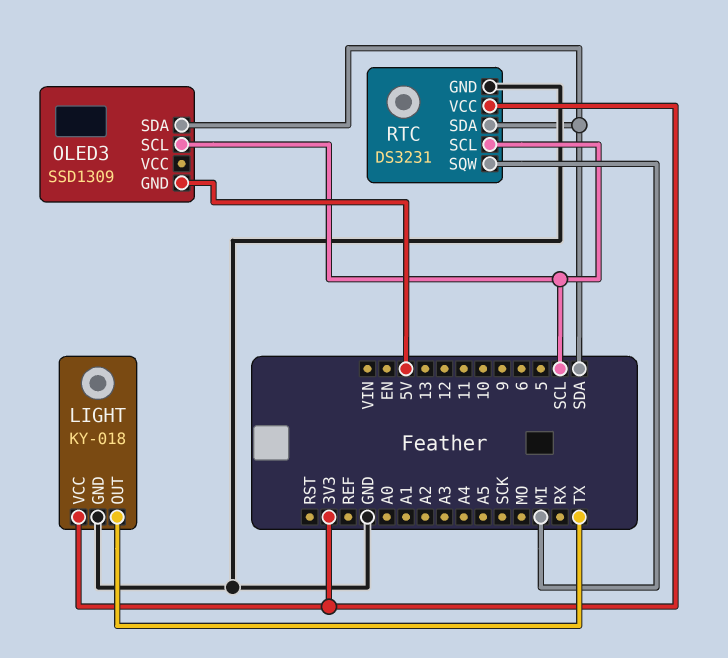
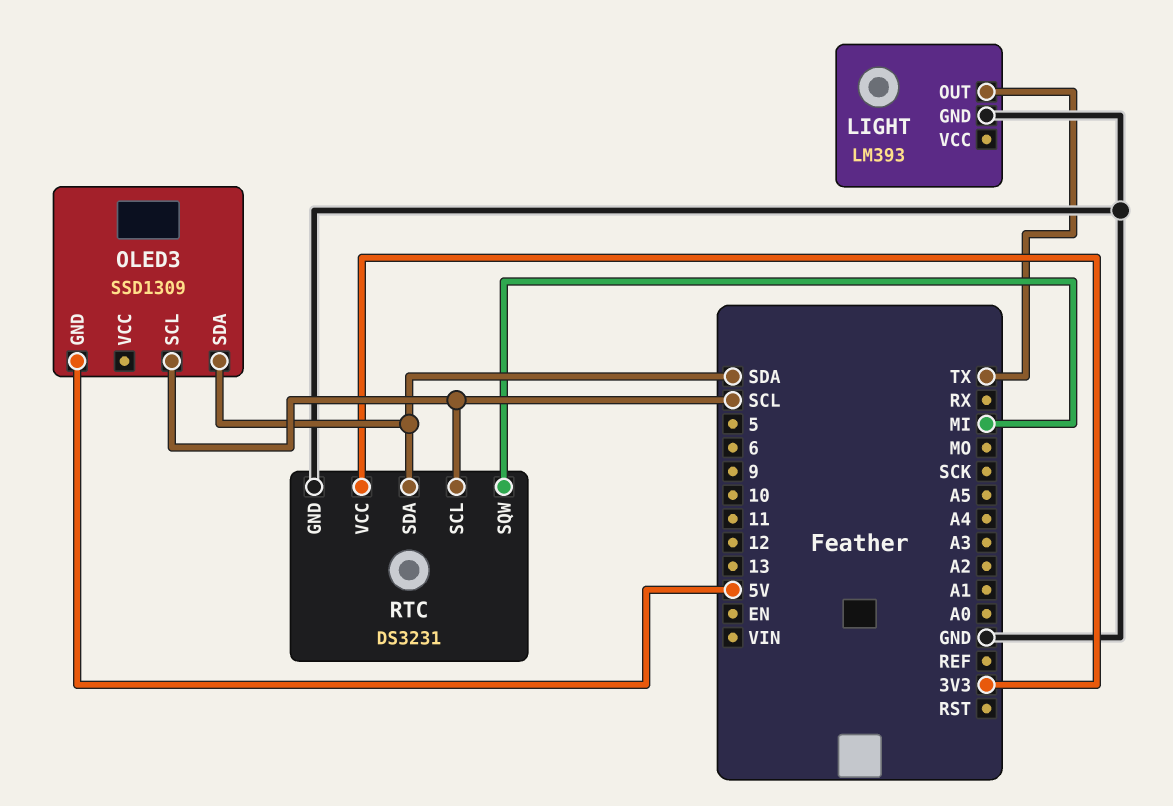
LIGHT: KY-018 -> LM393
LIGHT pin VCC: 3V3 -> none

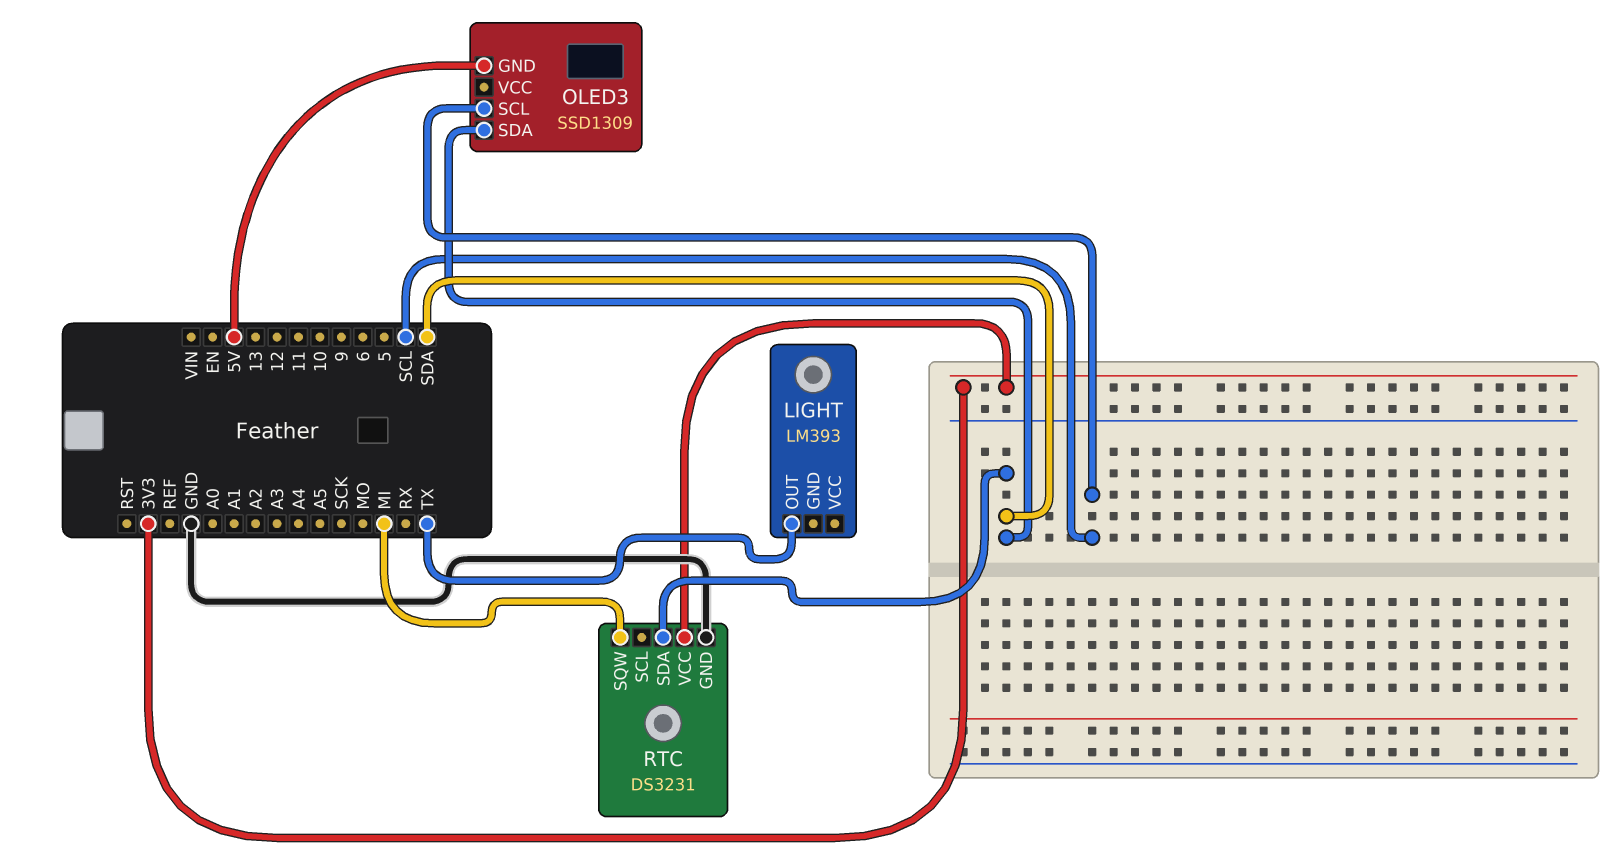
LIGHT pin GND: GND -> none
RTC pin SCL: SCL -> none

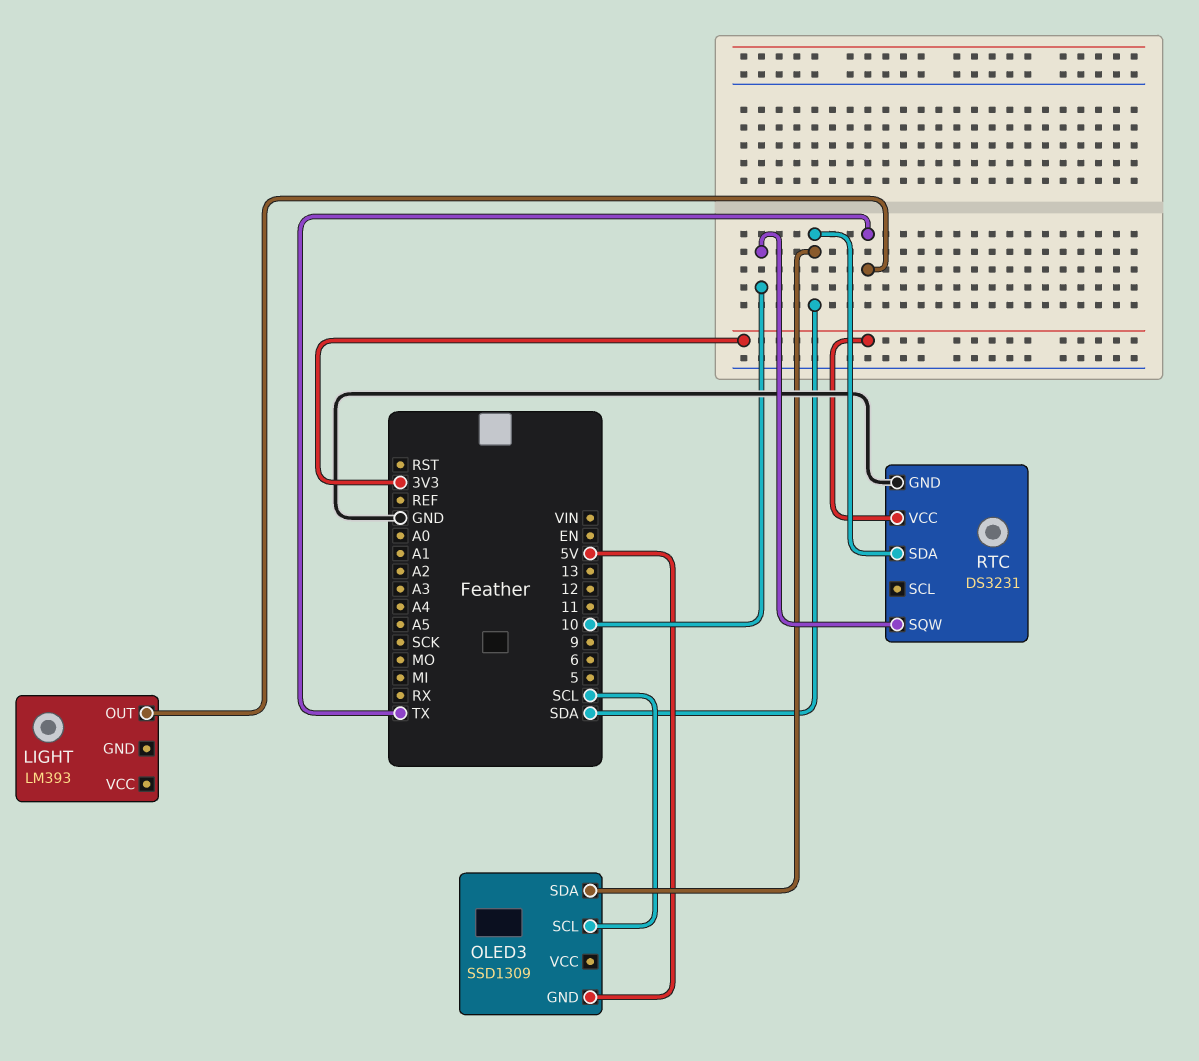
RTC pin SQW: MI -> 10

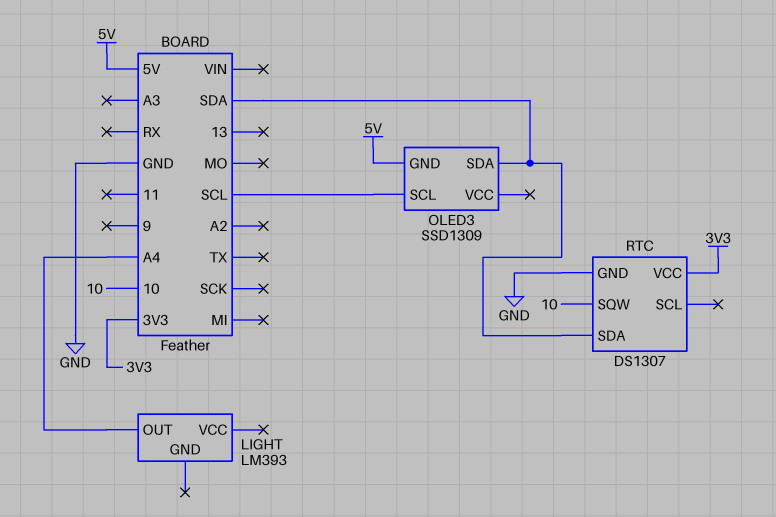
LIGHT pin OUT: TX -> A4
RTC: DS3231 -> DS1307

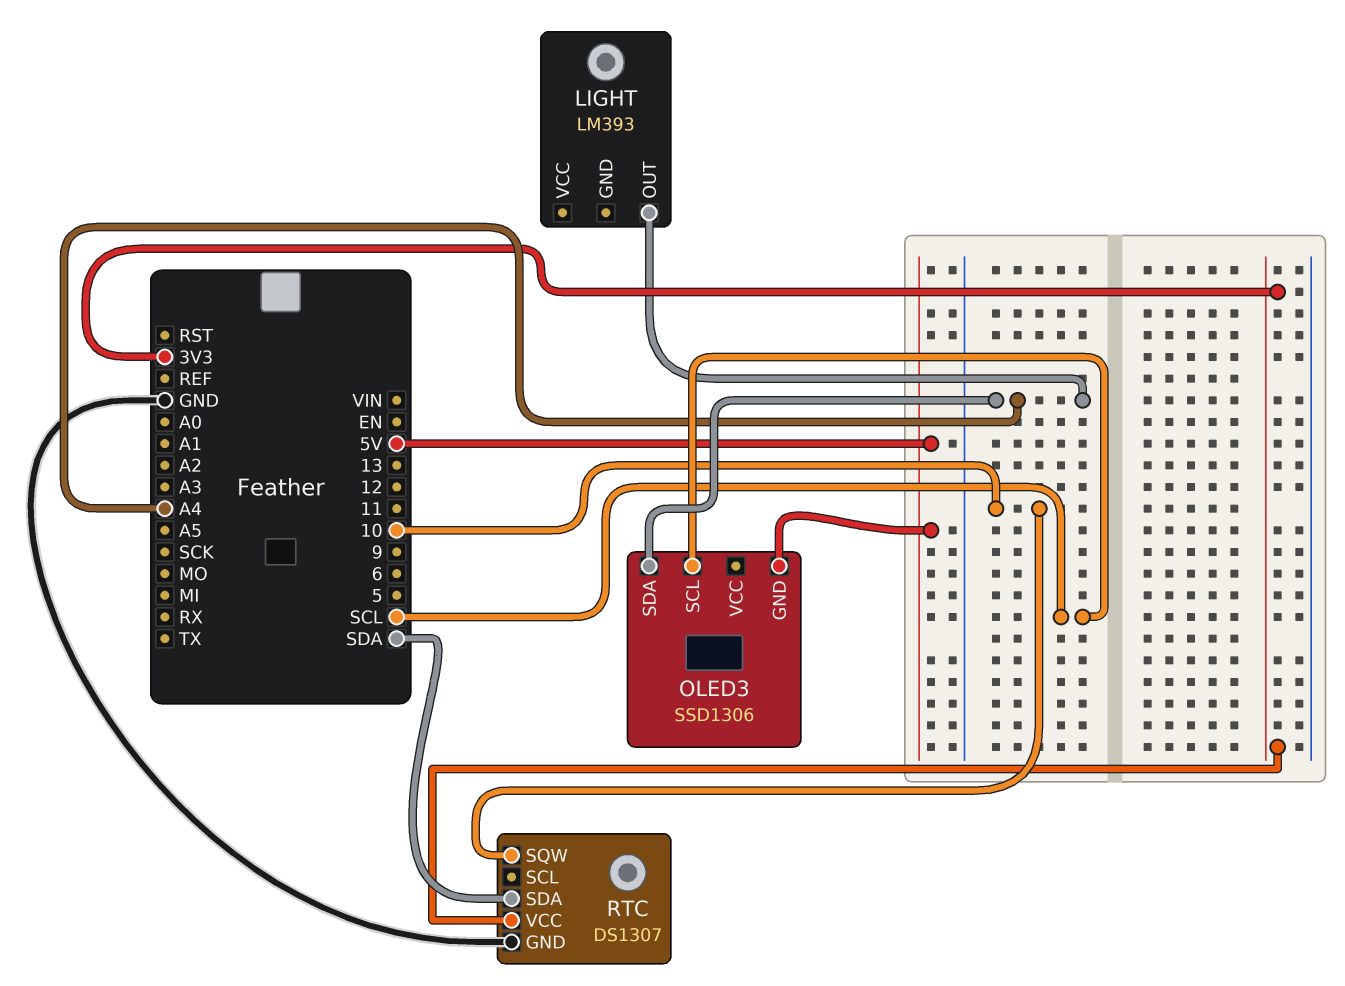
OLED3: SSD1309 -> SSD1306
OLED3 pin SDA: SDA -> A4

